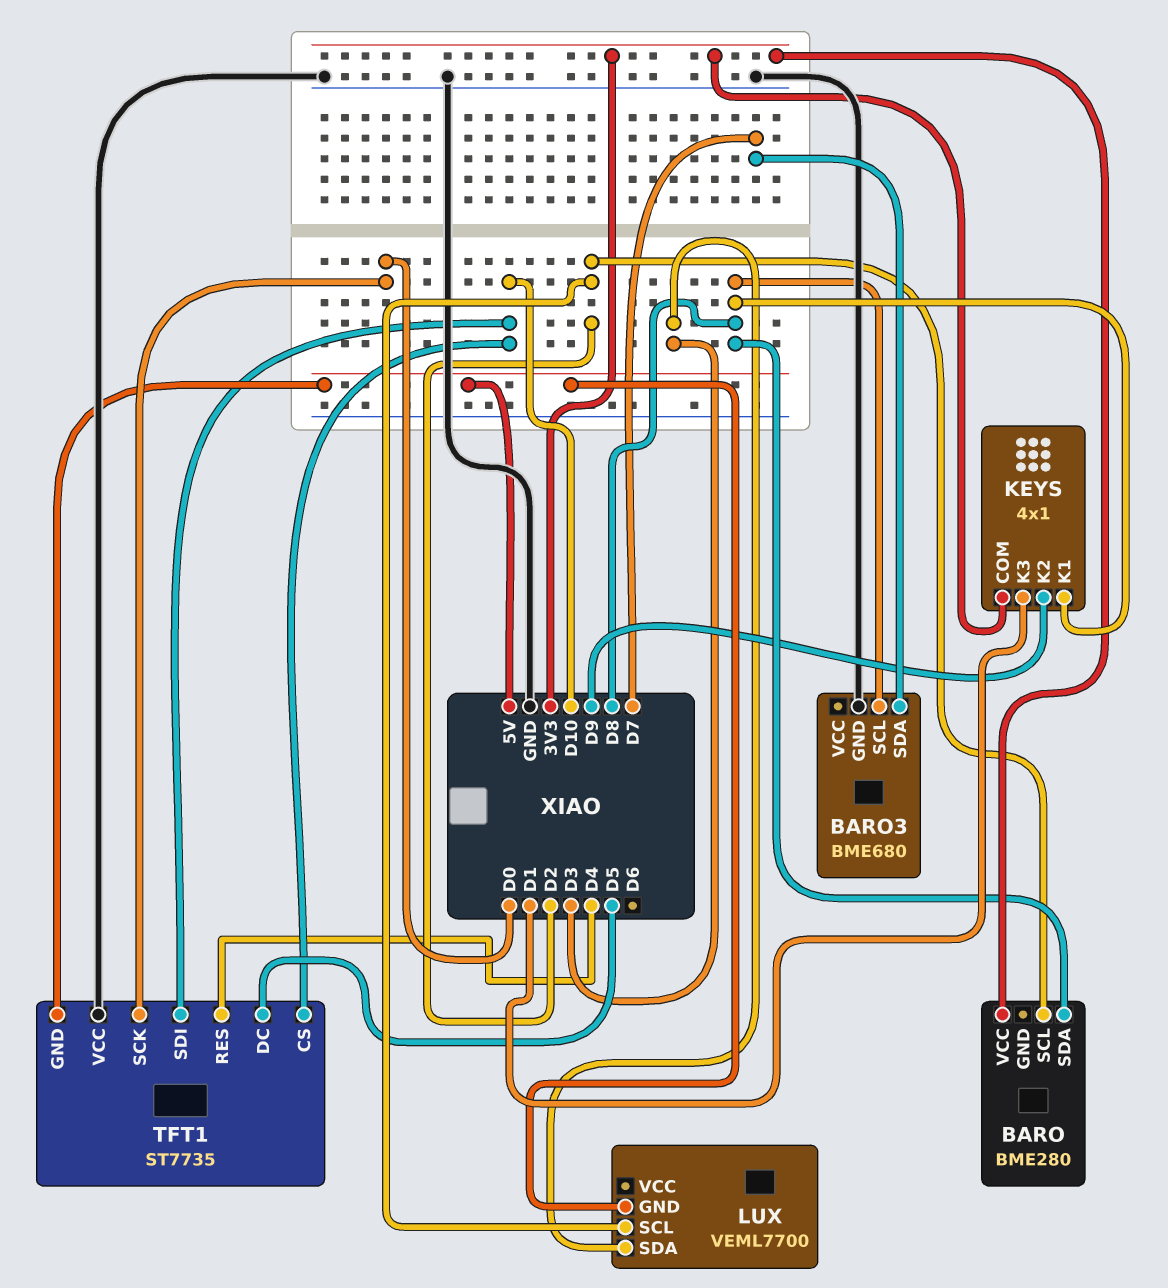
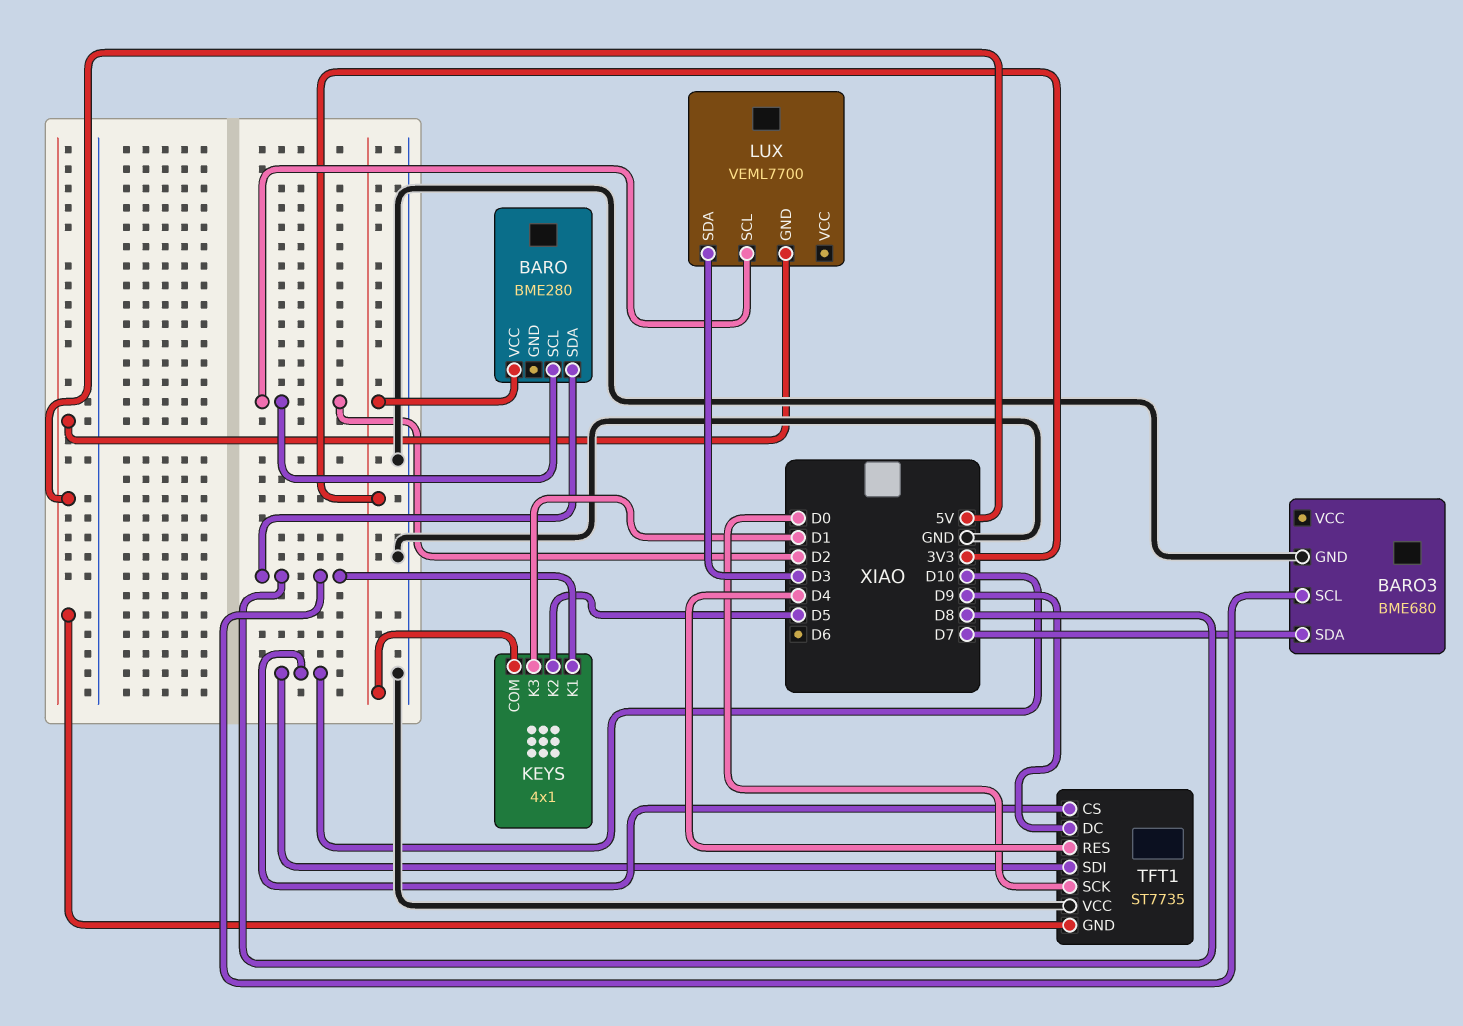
KEYS pin K2: D9 -> D5
TFT1 pin DC: D5 -> D9

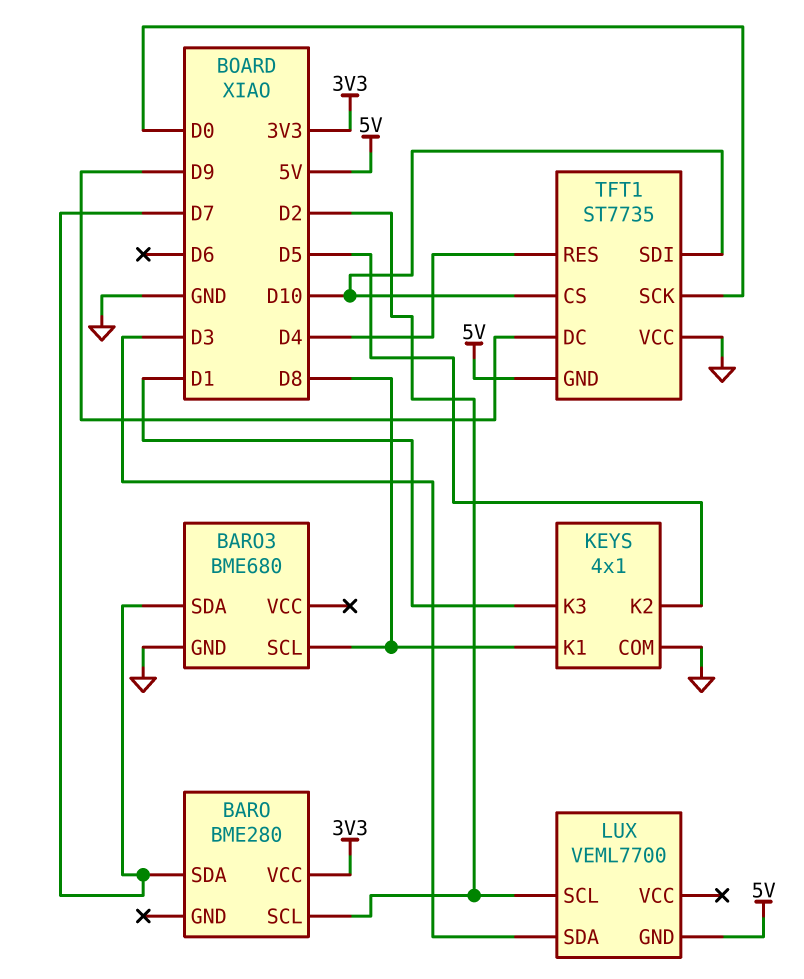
BARO pin SDA: D8 -> D7
KEYS pin COM: 3V3 -> GND

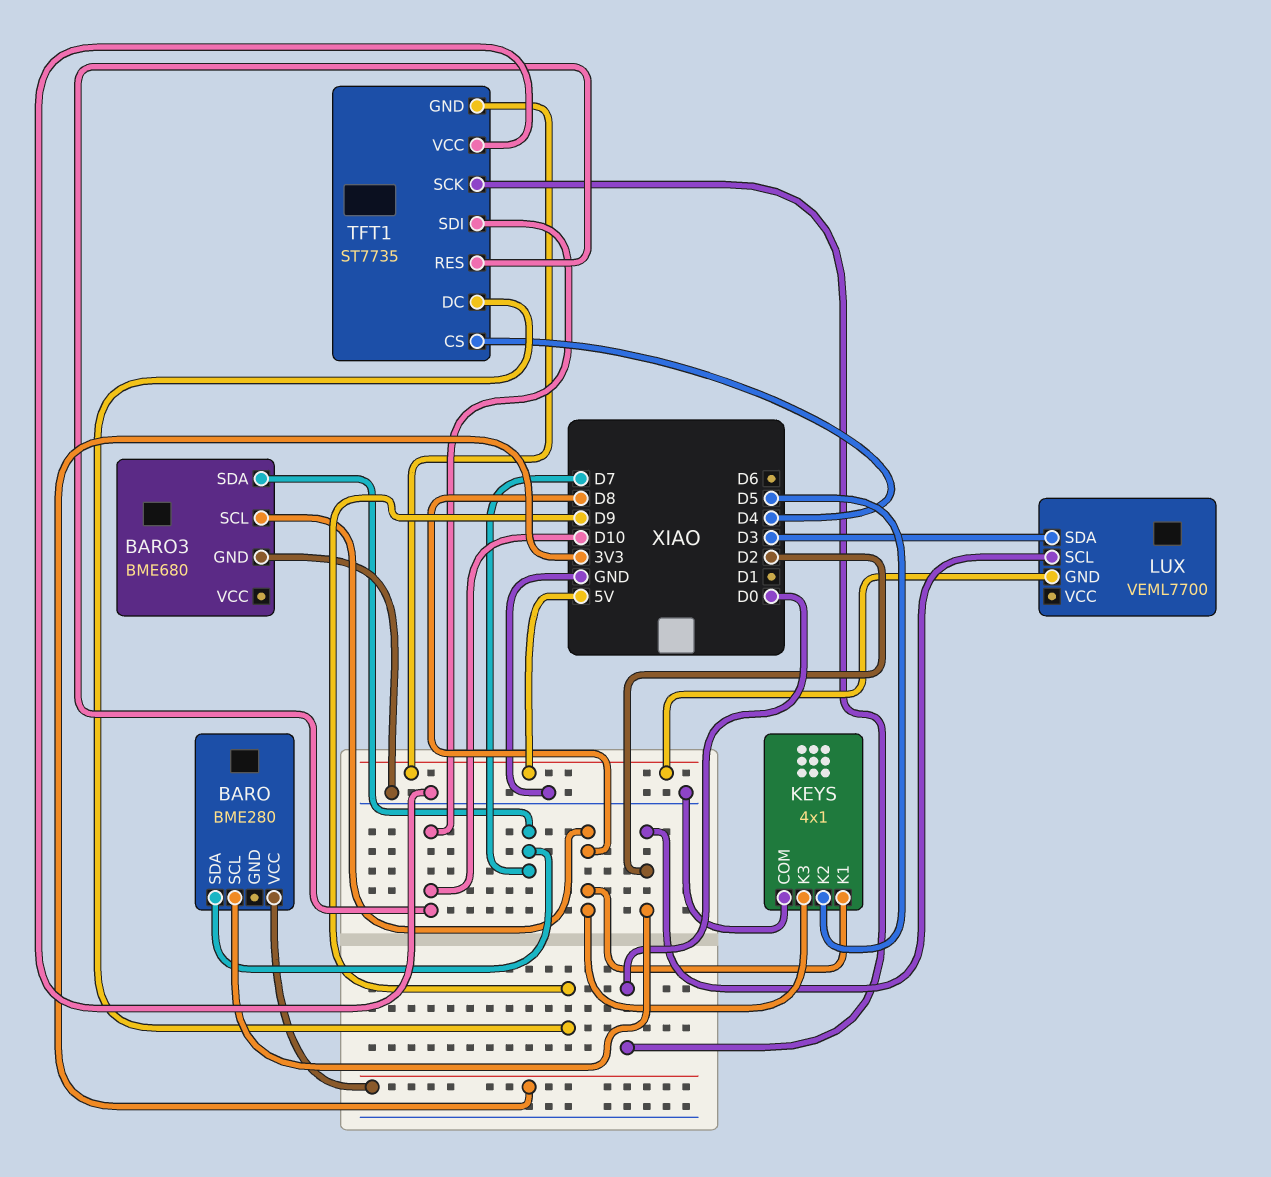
KEYS pin K3: D1 -> D8
TFT1 pin CS: D10 -> D4
TFT1 pin RES: D4 -> D10

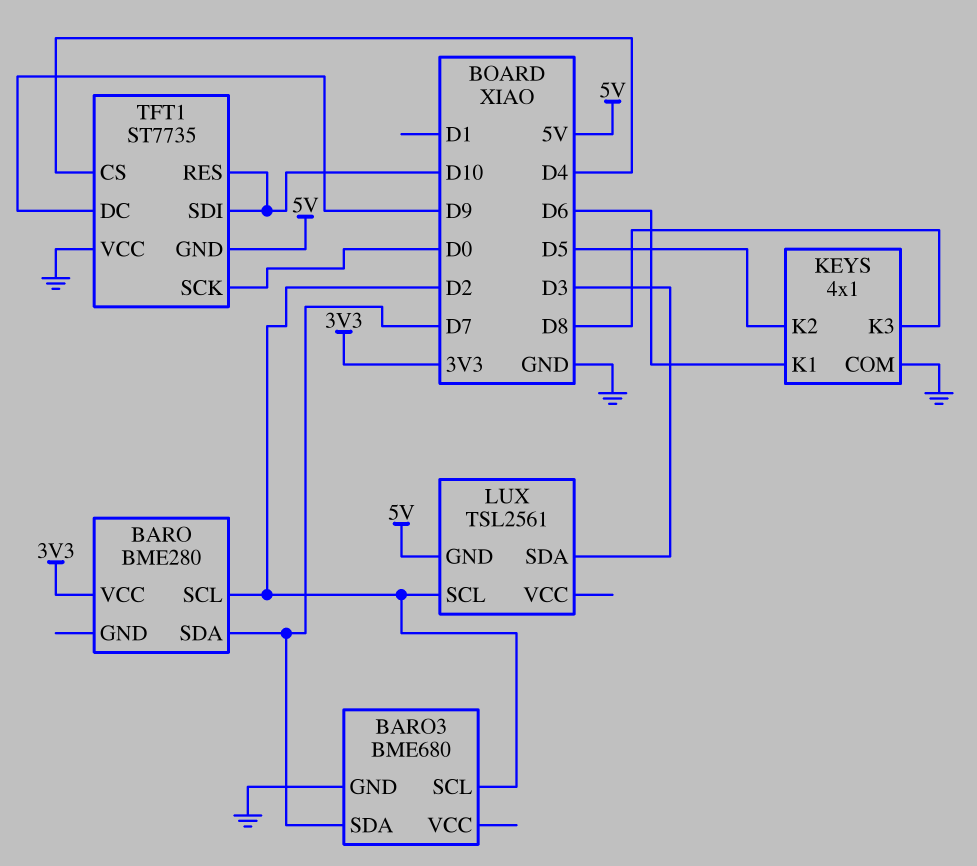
BARO3 pin SCL: D8 -> D2
KEYS pin K1: D8 -> D6
LUX: VEML7700 -> TSL2561

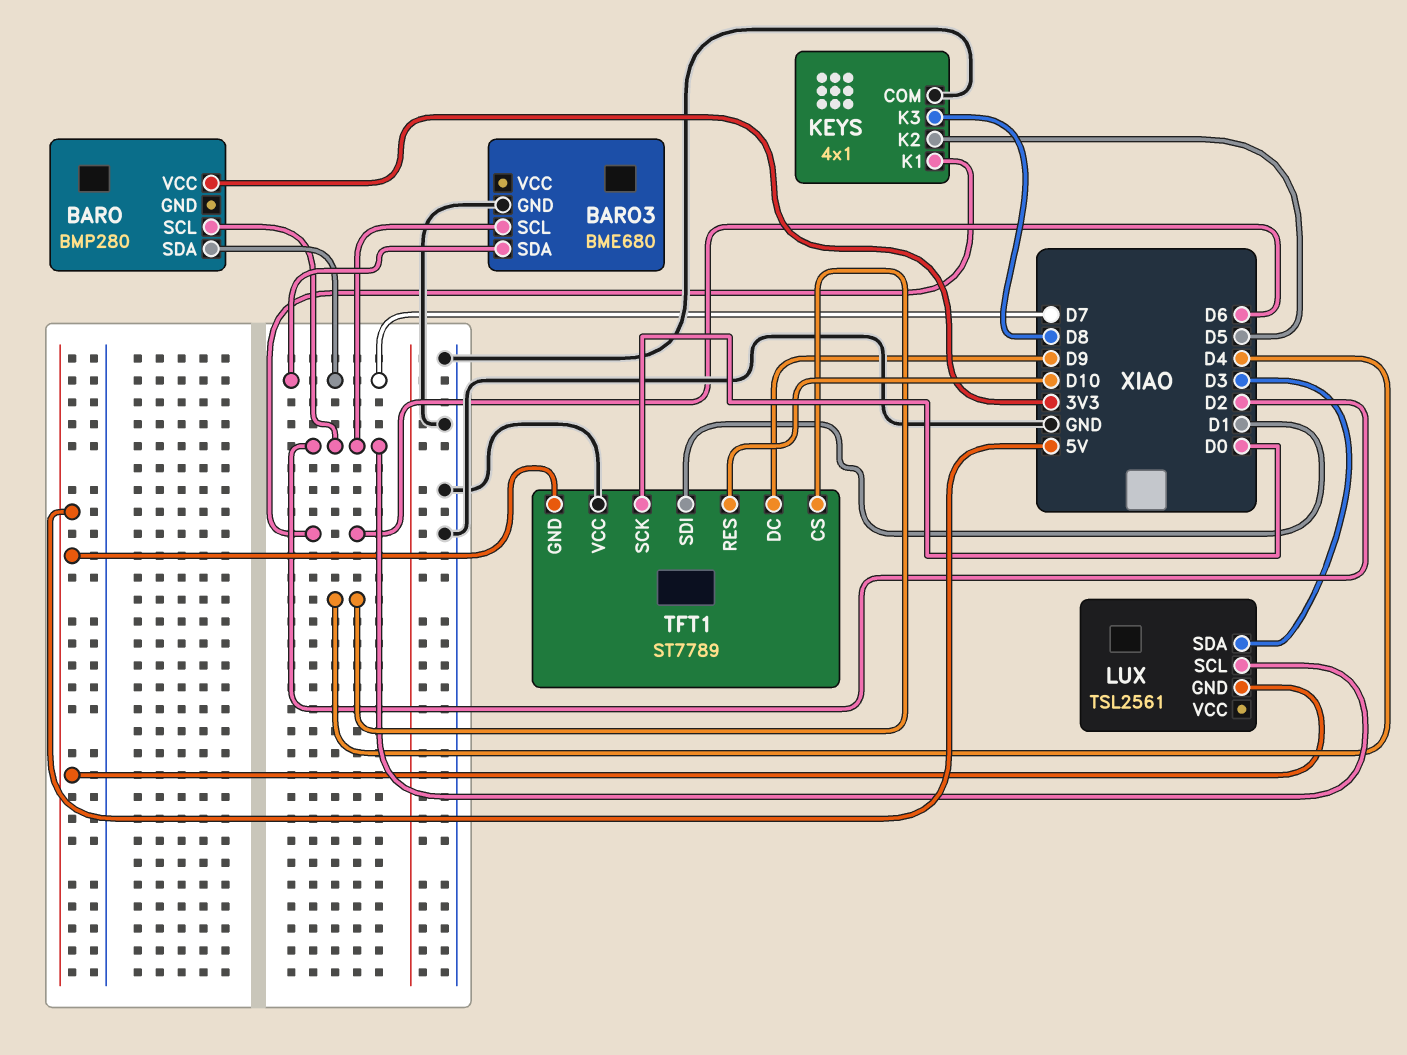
BARO: BME280 -> BMP280
TFT1: ST7735 -> ST7789
TFT1 pin SDI: D10 -> D1

